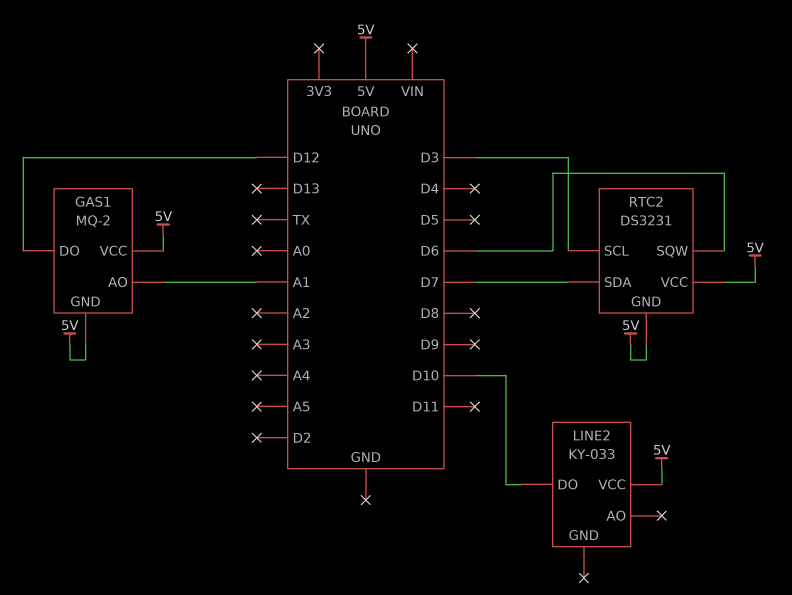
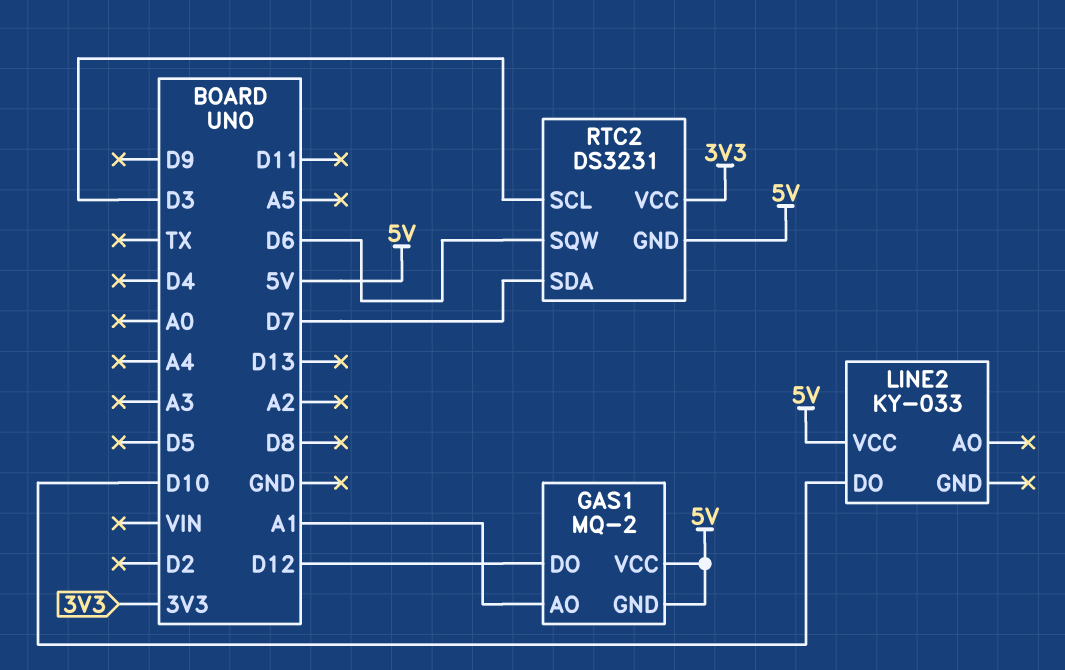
RTC2 pin VCC: 5V -> 3V3

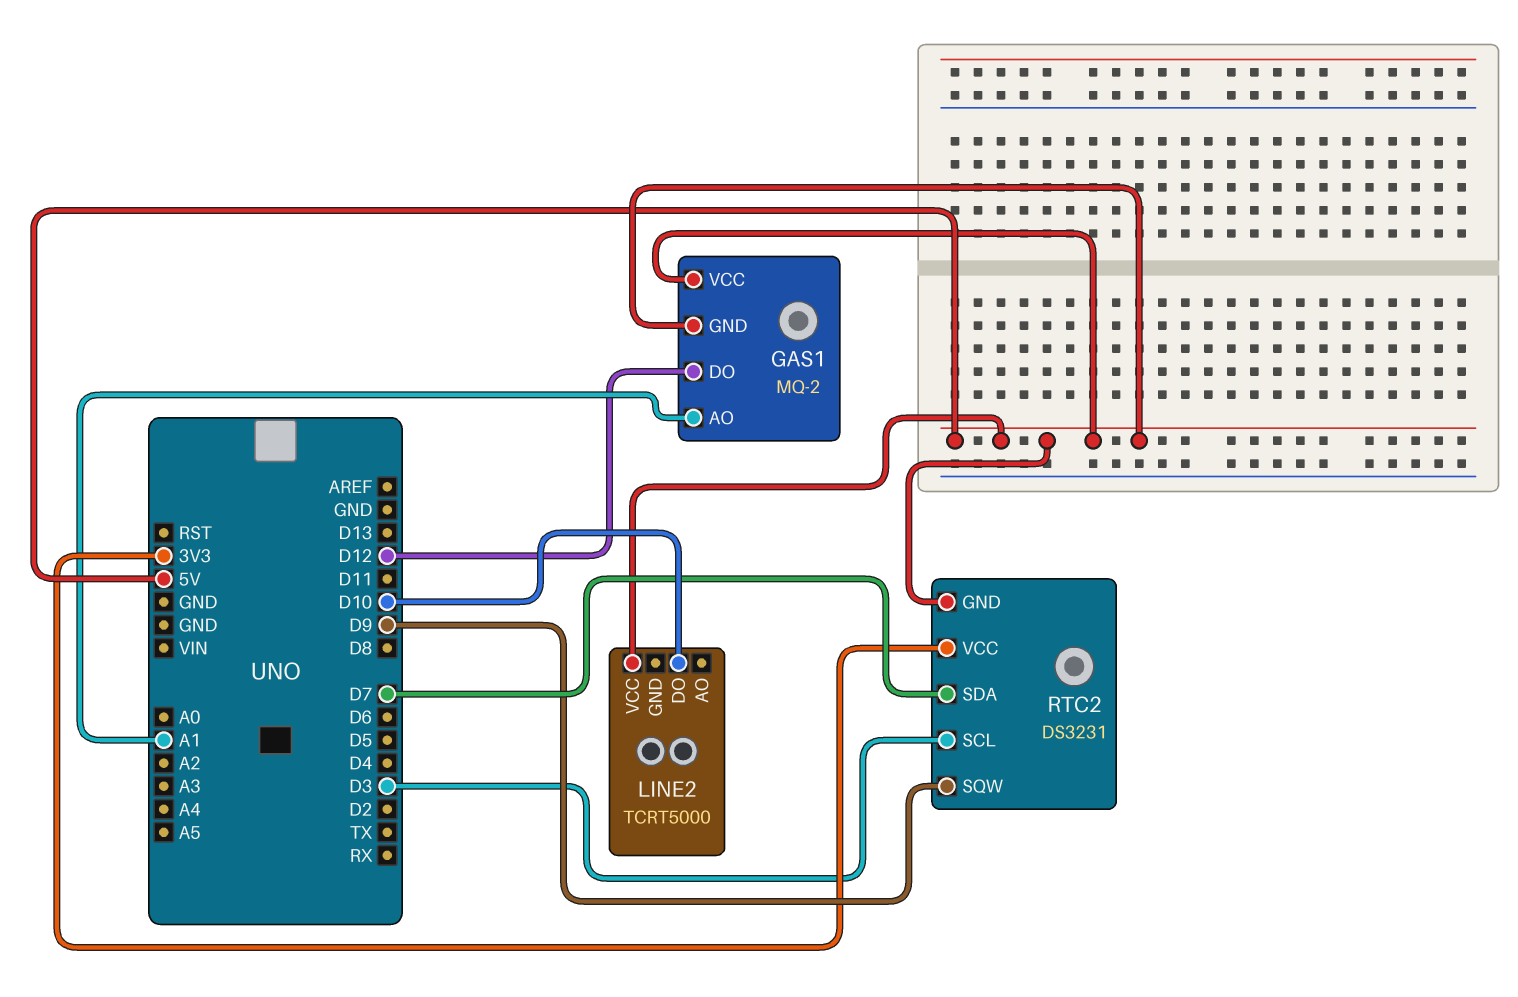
LINE2: KY-033 -> TCRT5000
RTC2 pin SQW: D6 -> D9

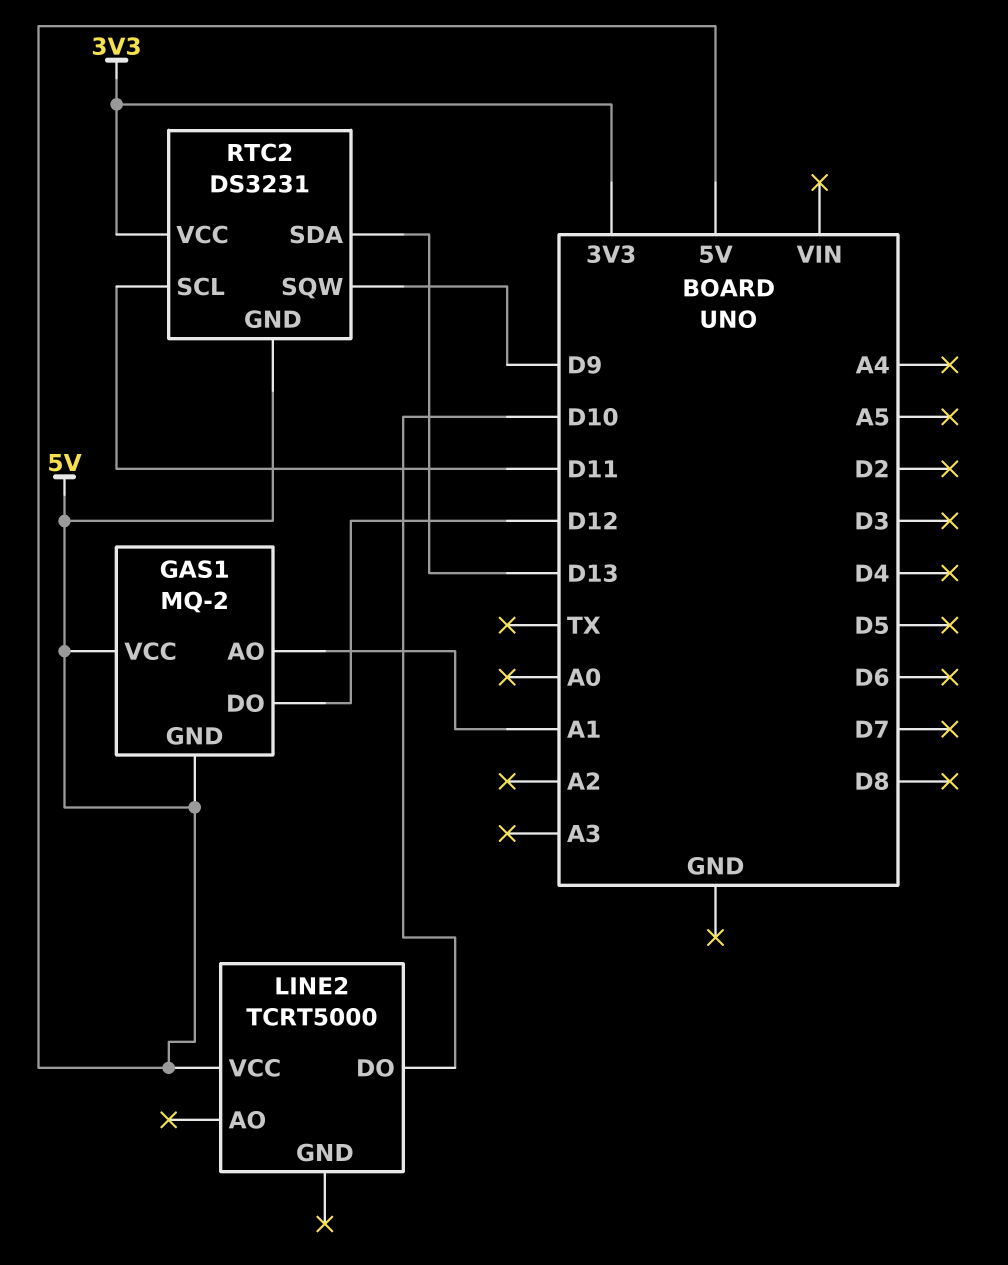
RTC2 pin SCL: D3 -> D11
RTC2 pin SDA: D7 -> D13

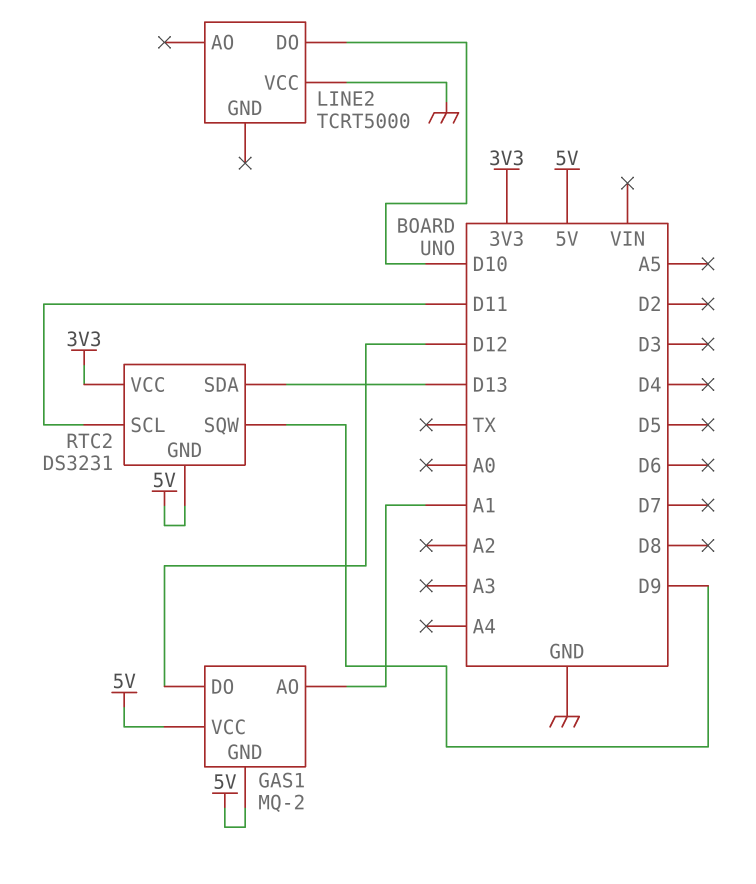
LINE2 pin VCC: 5V -> GND

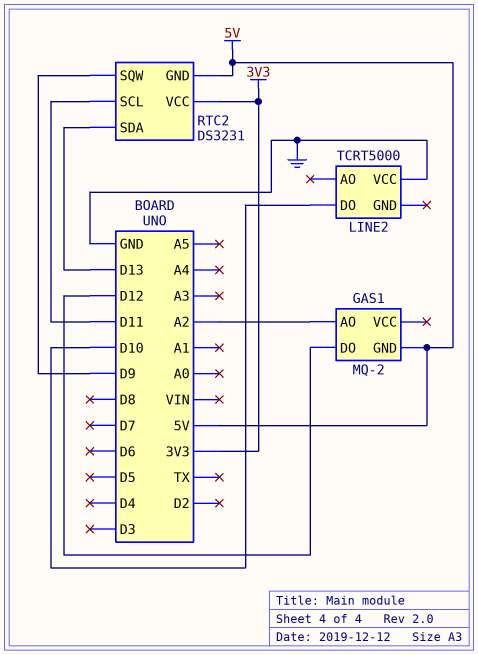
GAS1 pin AO: A1 -> A2
GAS1 pin VCC: 5V -> none

